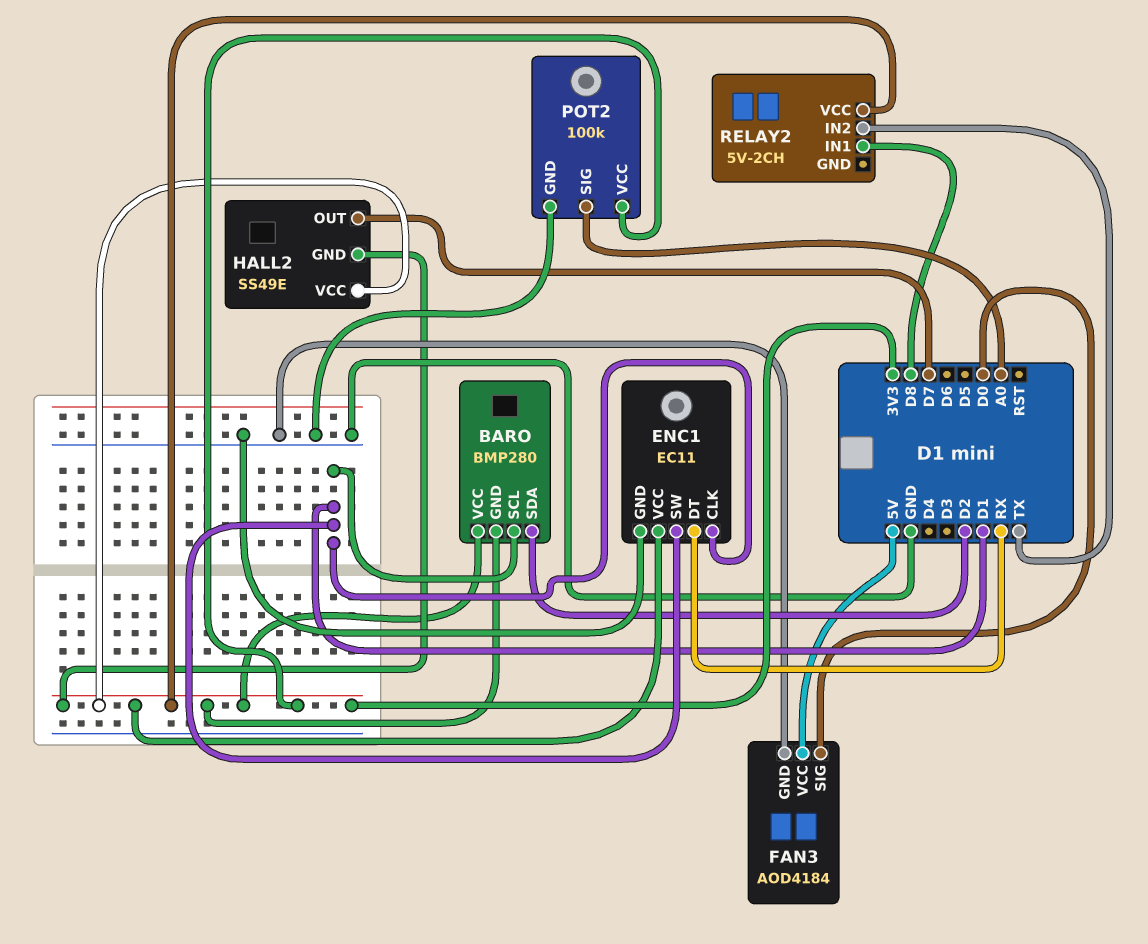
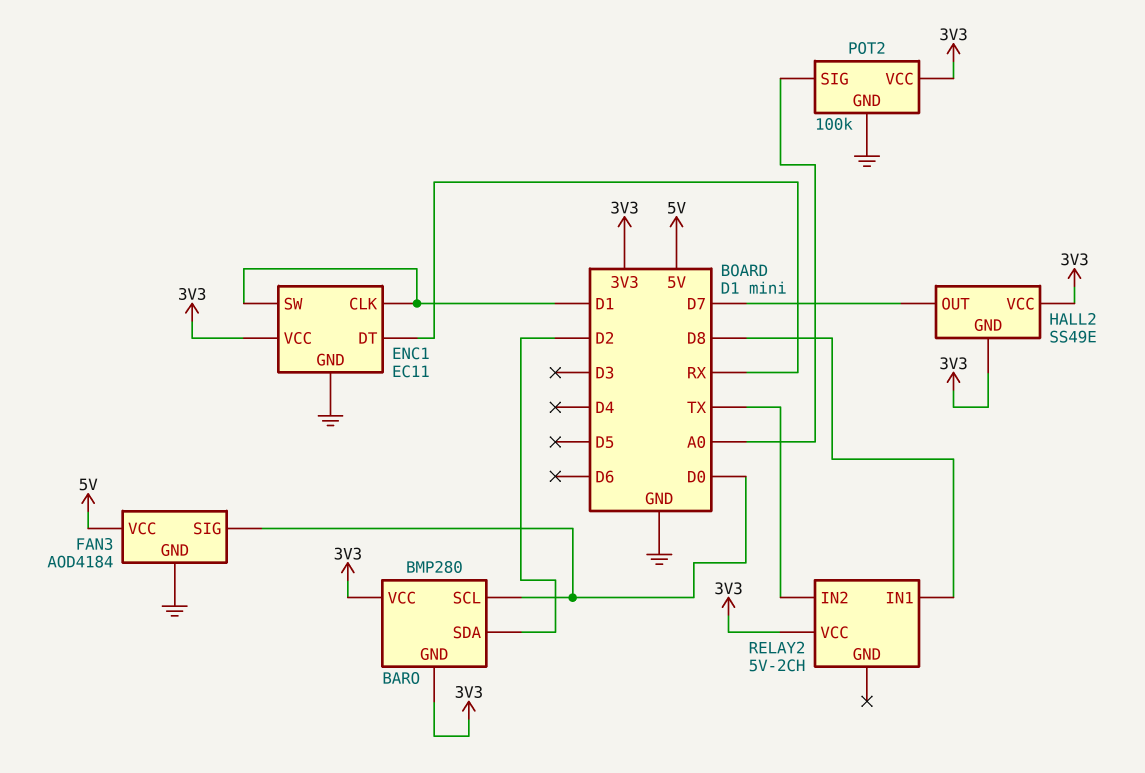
BARO pin SCL: D1 -> D0

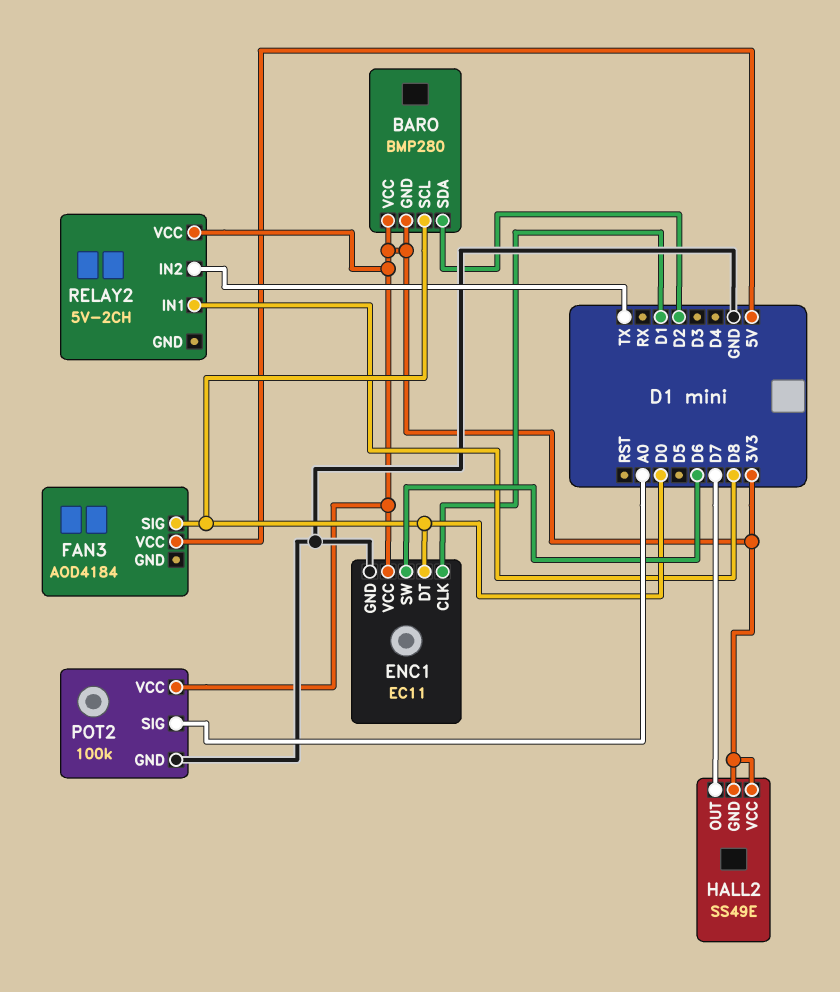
ENC1 pin DT: RX -> D0
ENC1 pin SW: D1 -> D6
FAN3 pin GND: GND -> none

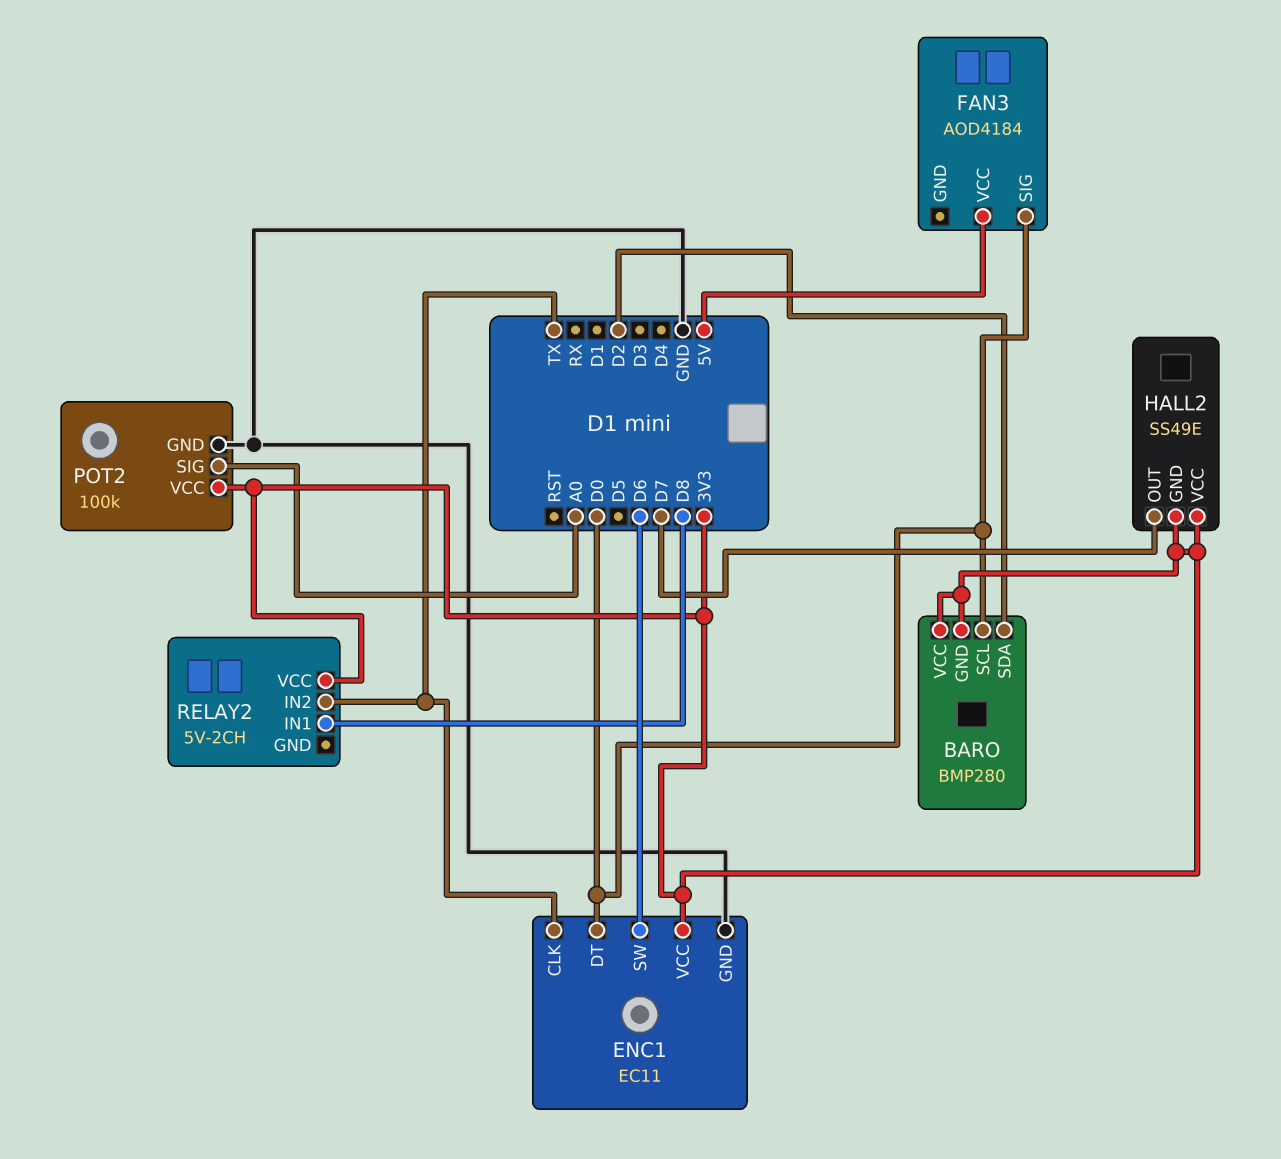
ENC1 pin CLK: D1 -> TX

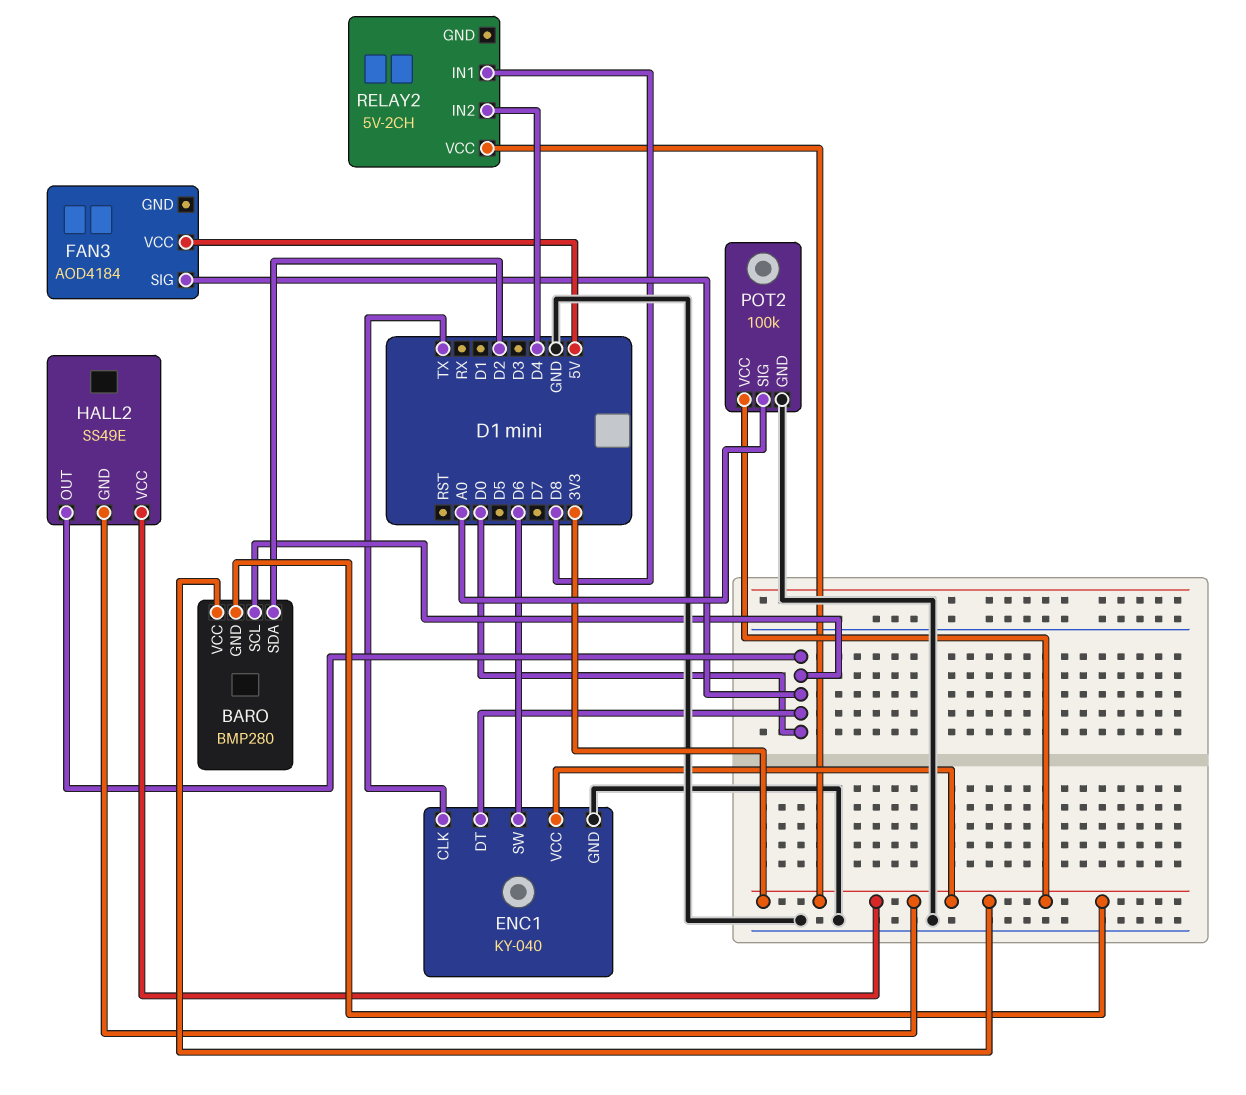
ENC1: EC11 -> KY-040
HALL2 pin OUT: D7 -> D0
RELAY2 pin IN2: TX -> D4

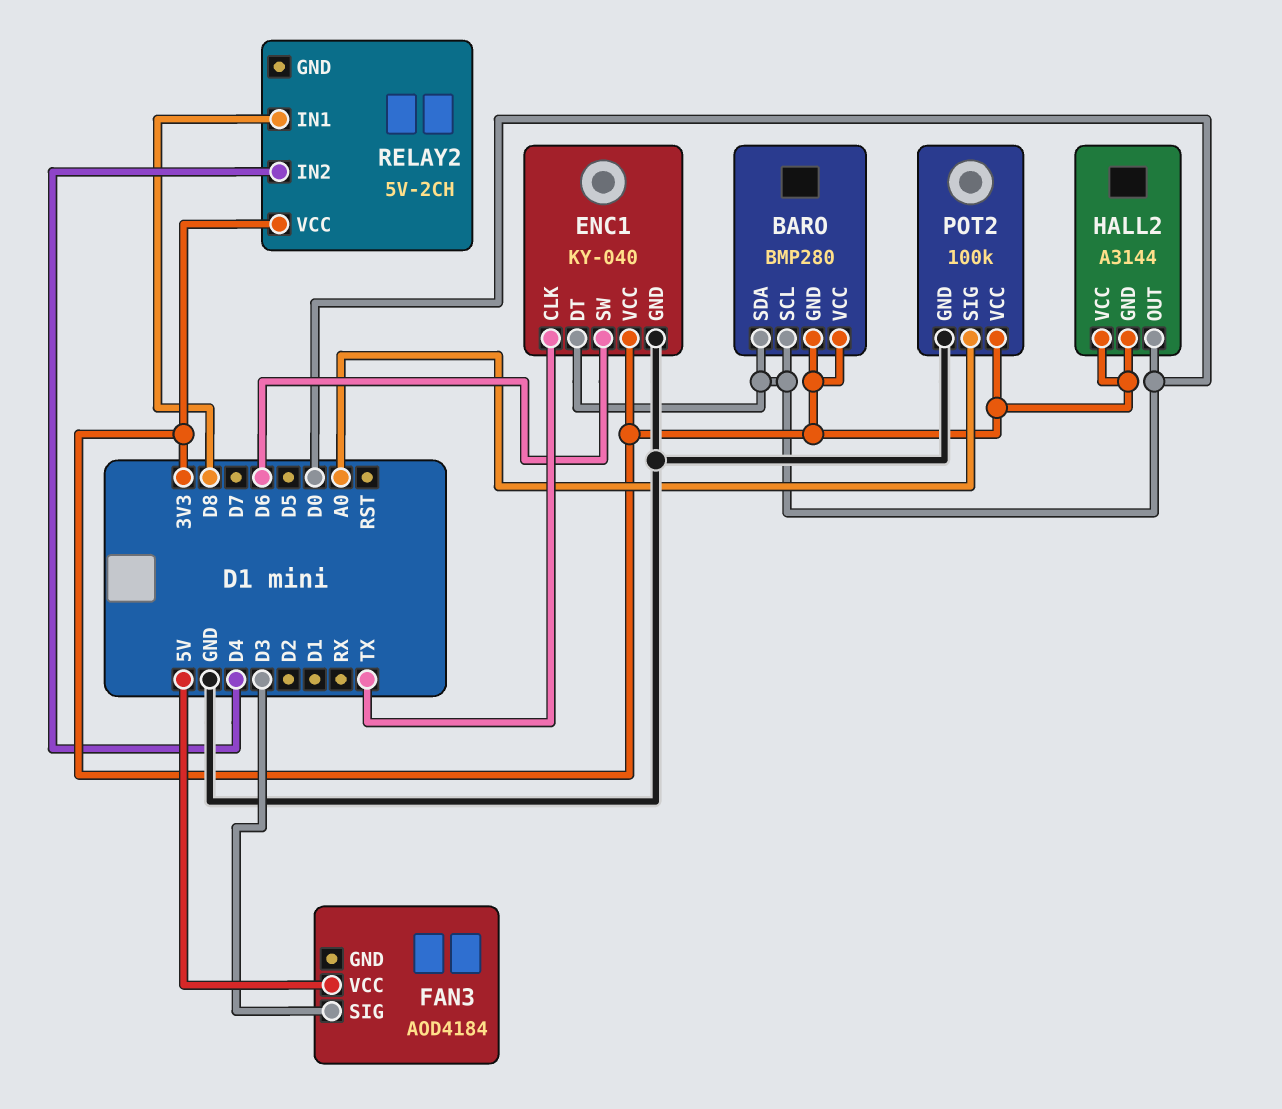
BARO pin SDA: D2 -> D0
FAN3 pin SIG: D0 -> D3
HALL2: SS49E -> A3144

